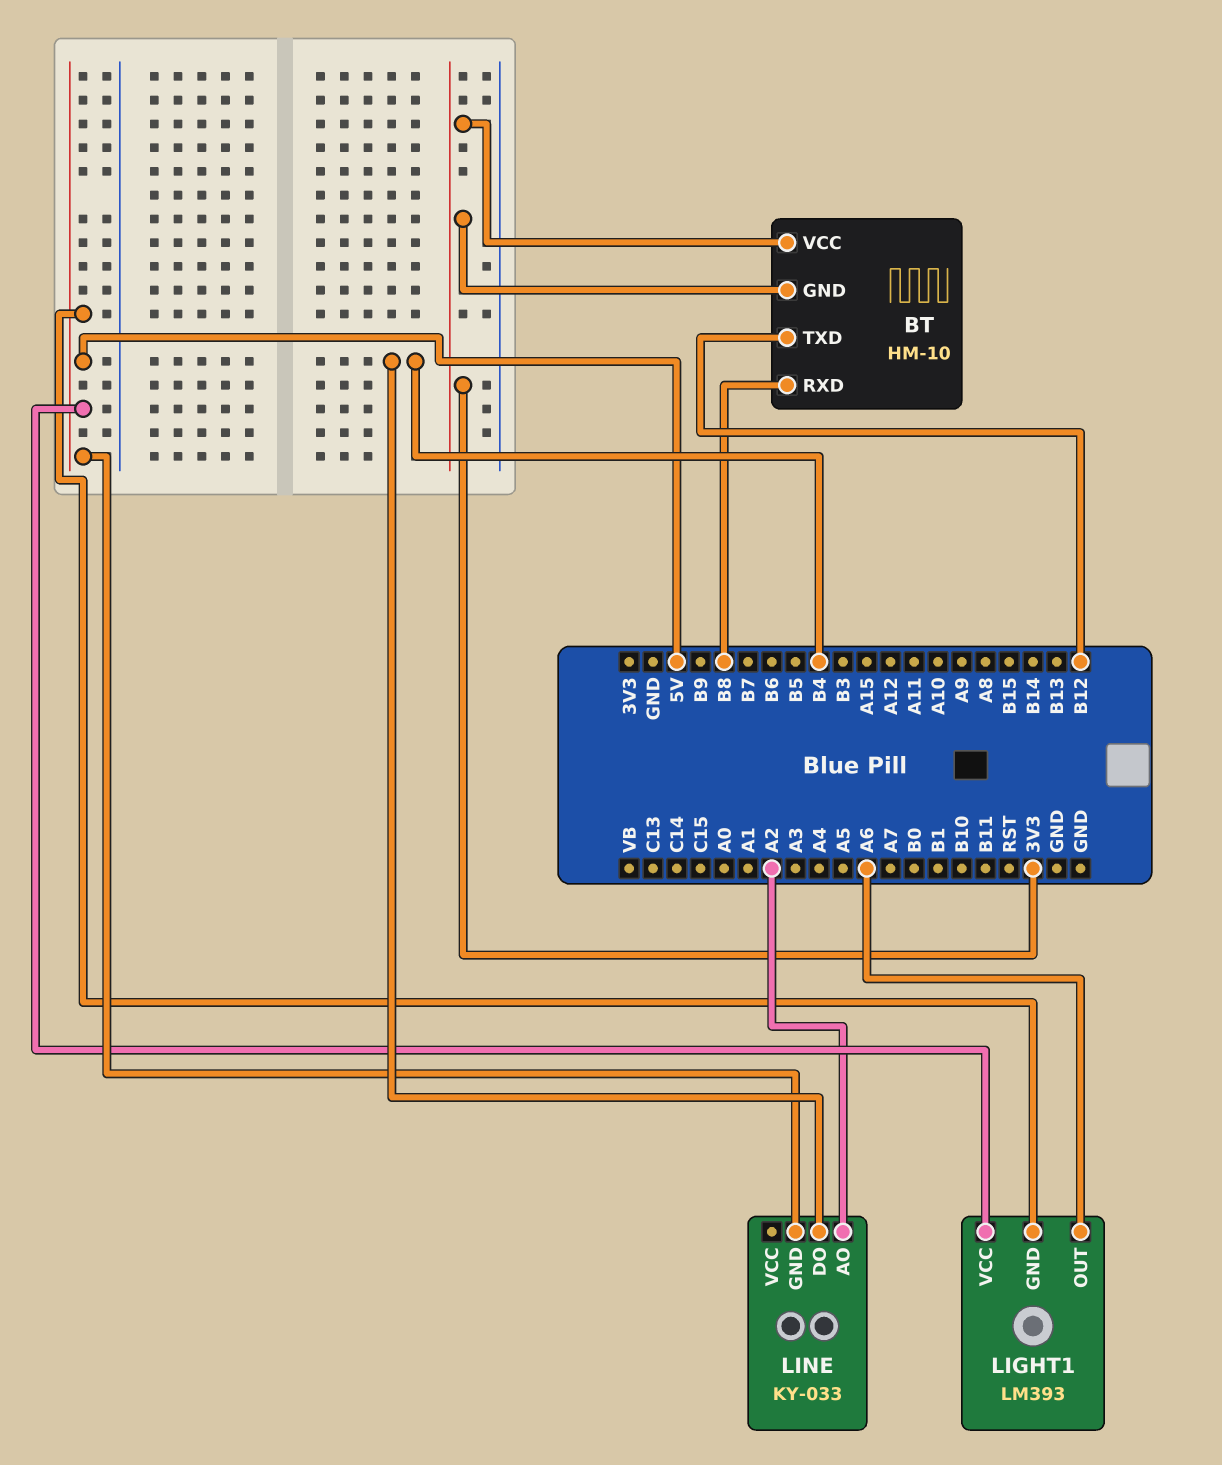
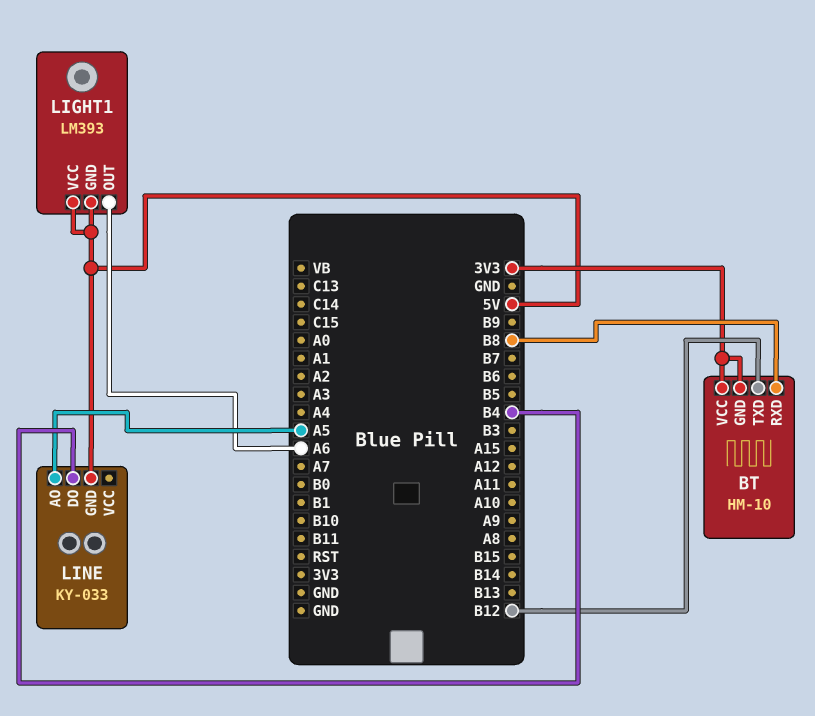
LINE pin AO: A2 -> A5

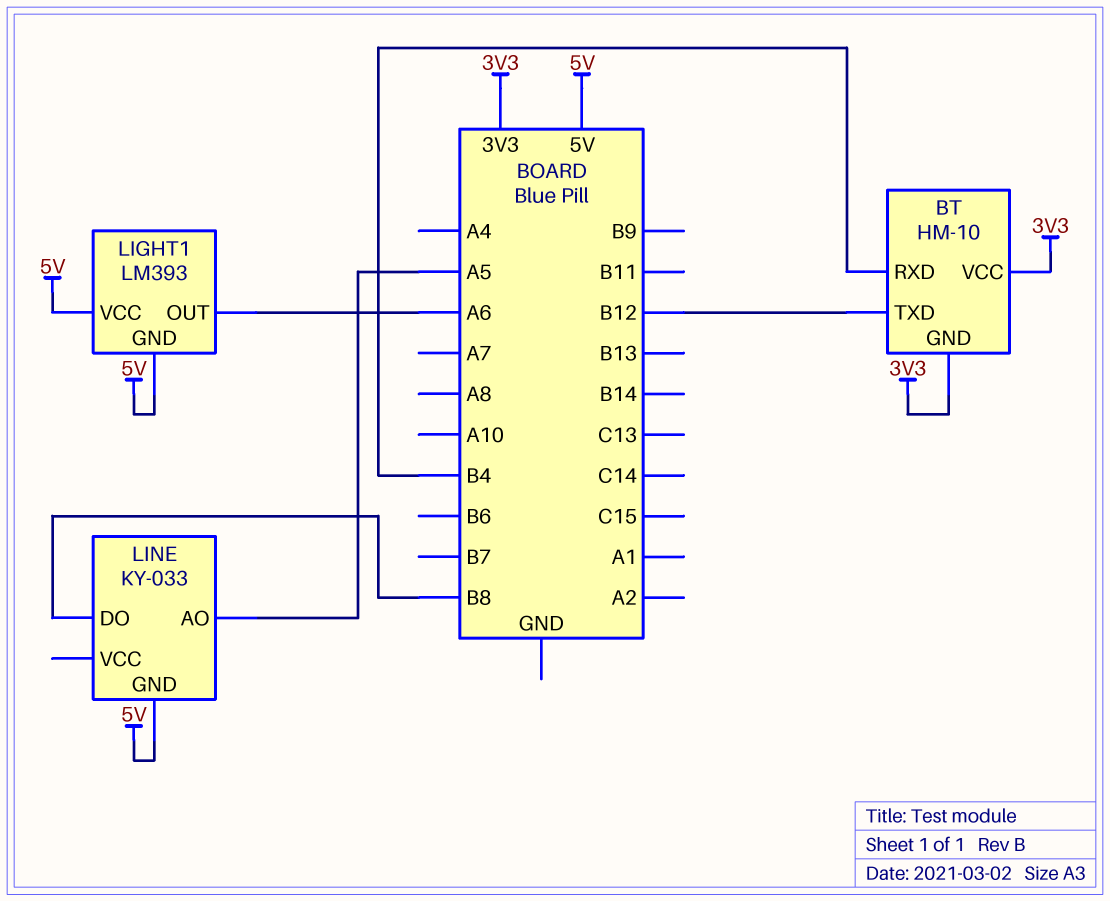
BT pin RXD: B8 -> B4
LINE pin DO: B4 -> B8

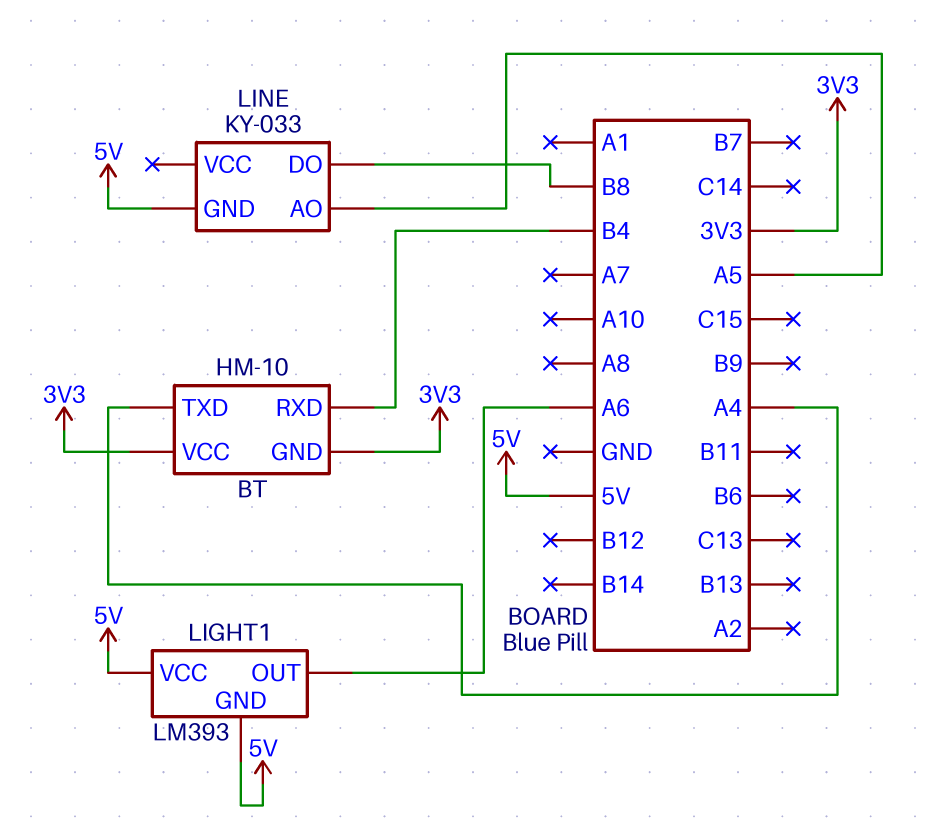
BT pin TXD: B12 -> A4

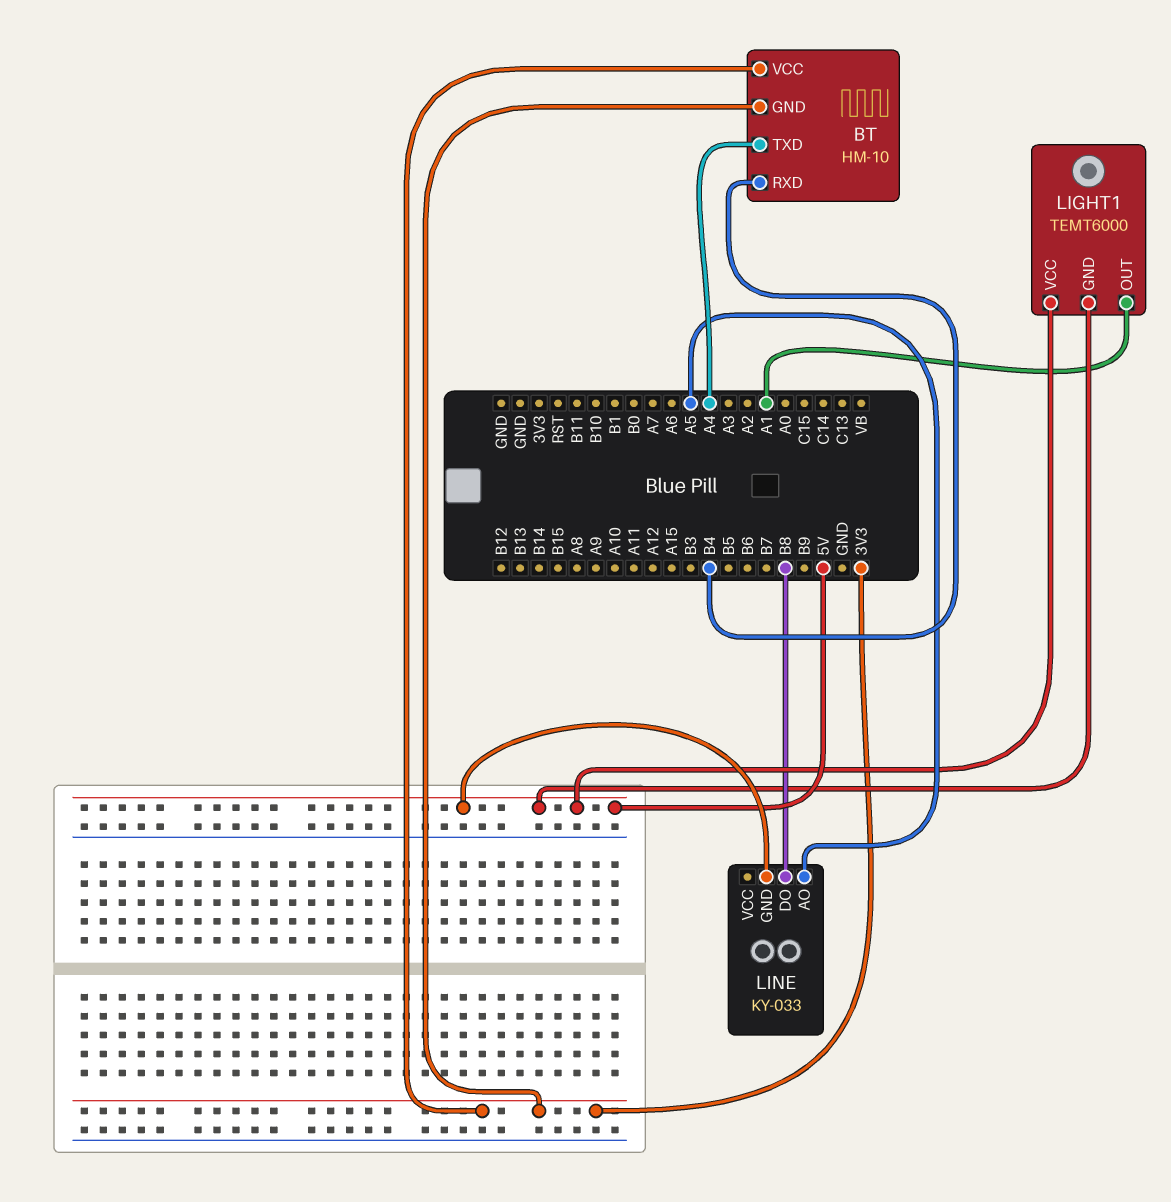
LIGHT1: LM393 -> TEMT6000
LIGHT1 pin OUT: A6 -> A1

